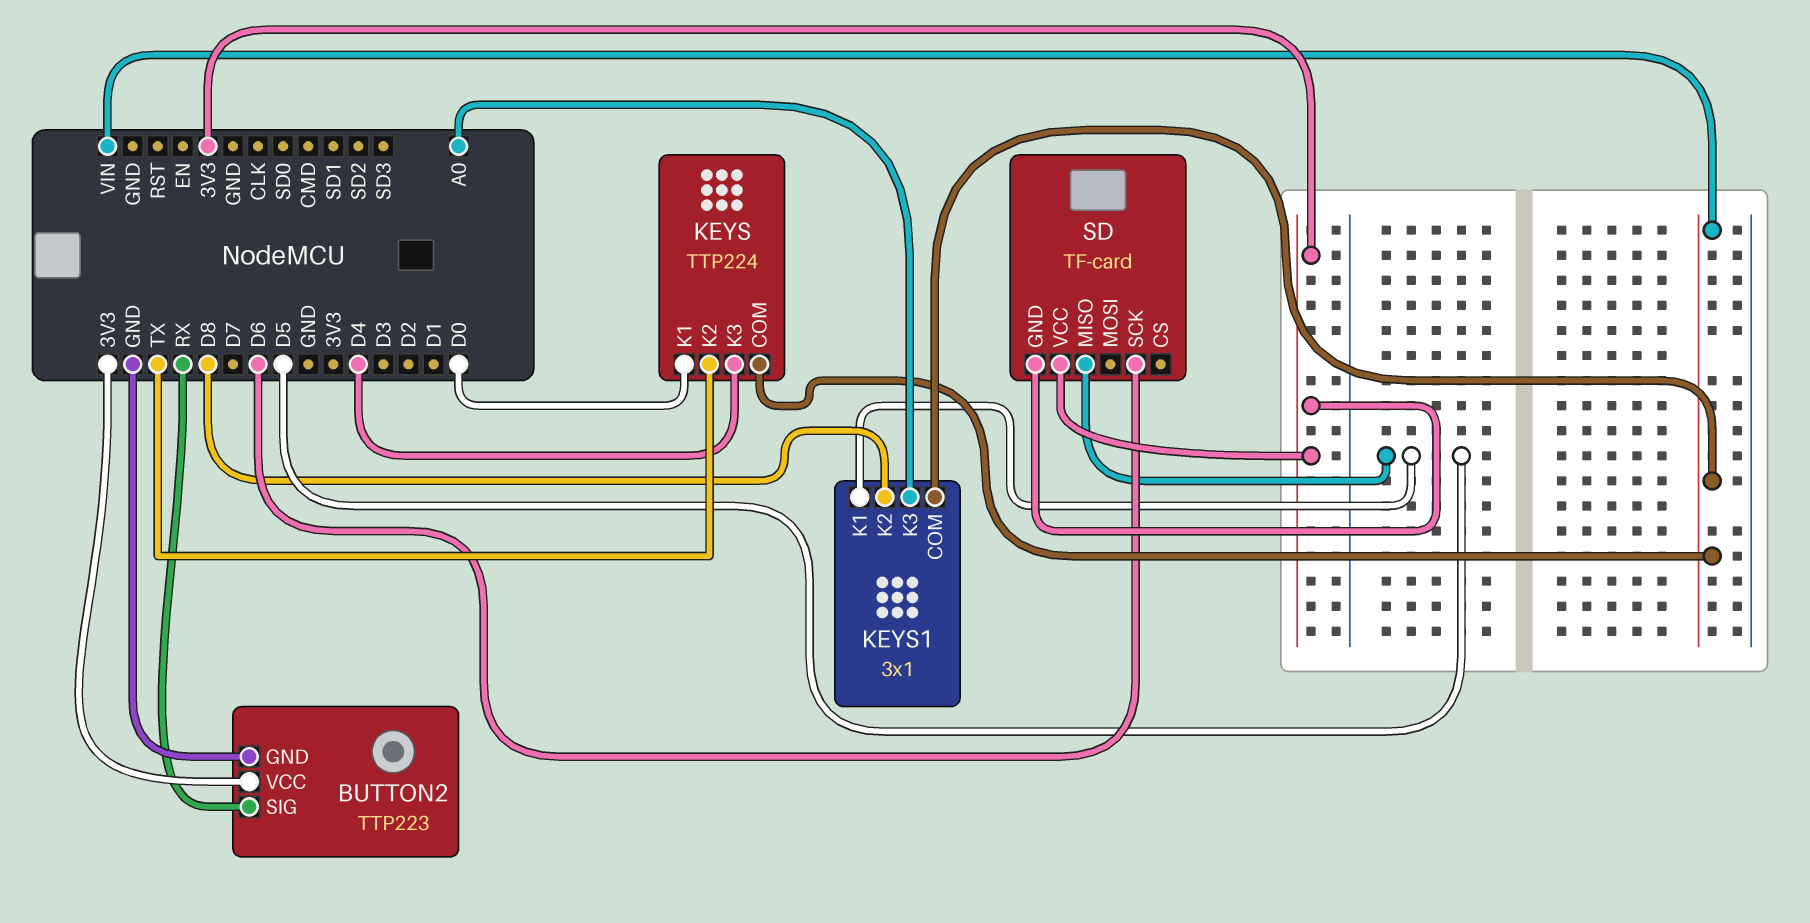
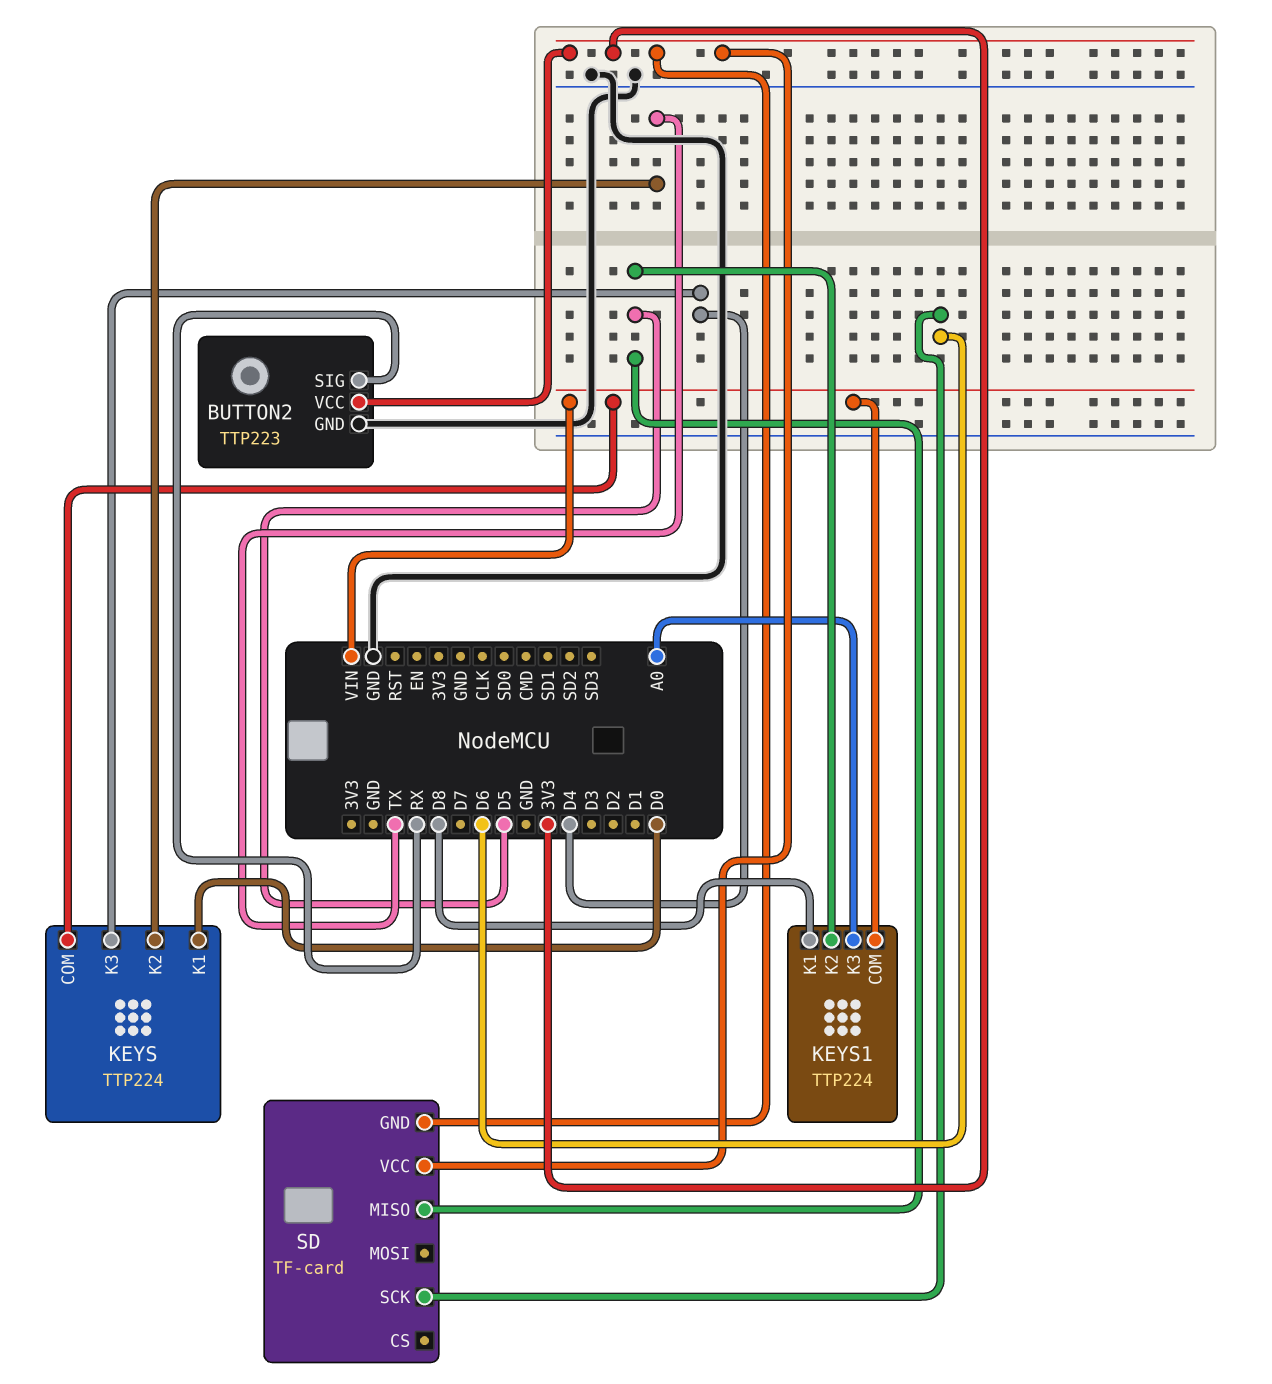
KEYS1: 3x1 -> TTP224
KEYS1 pin K1: D5 -> D8
KEYS1 pin K2: D8 -> D5

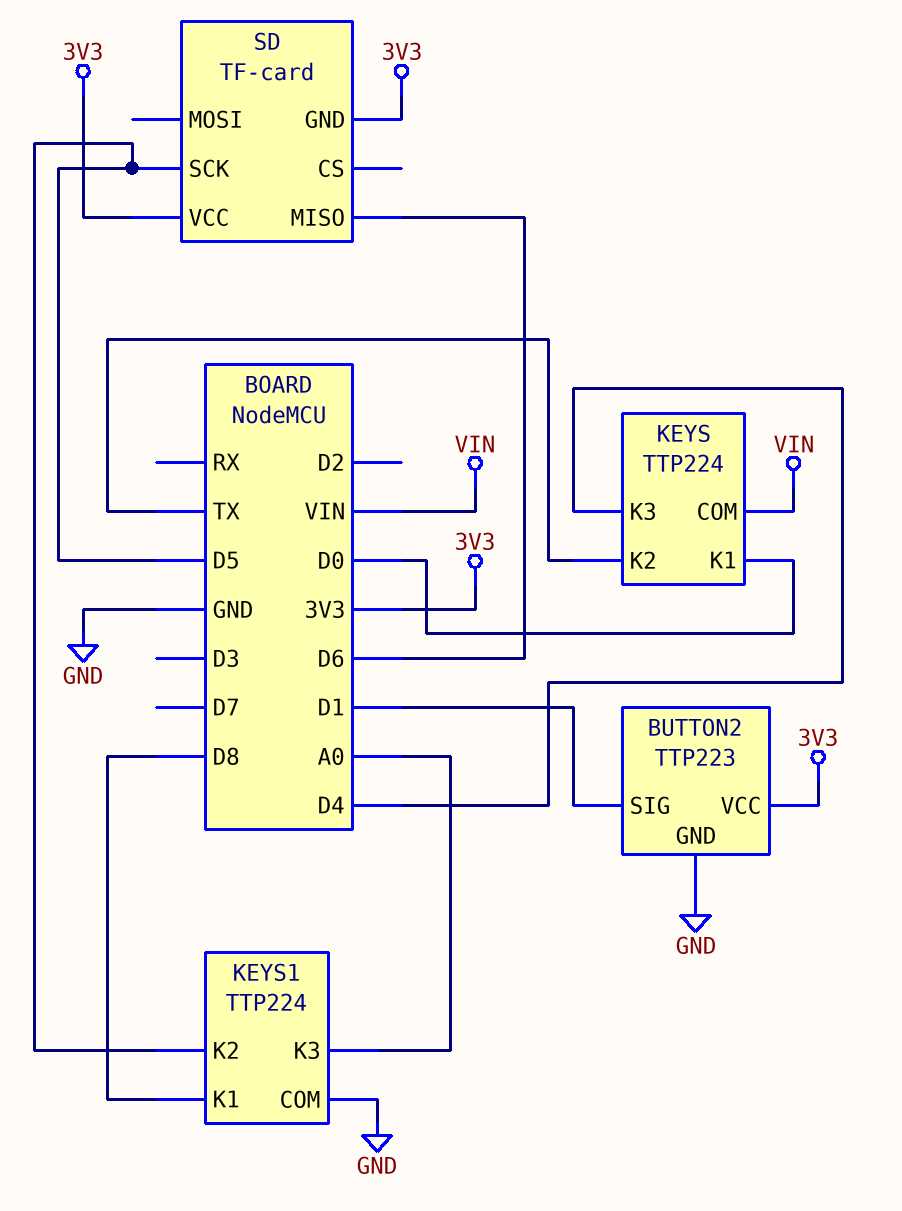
BUTTON2 pin SIG: RX -> D1
KEYS1 pin COM: VIN -> GND
SD pin MISO: D5 -> D6
SD pin SCK: D6 -> D5

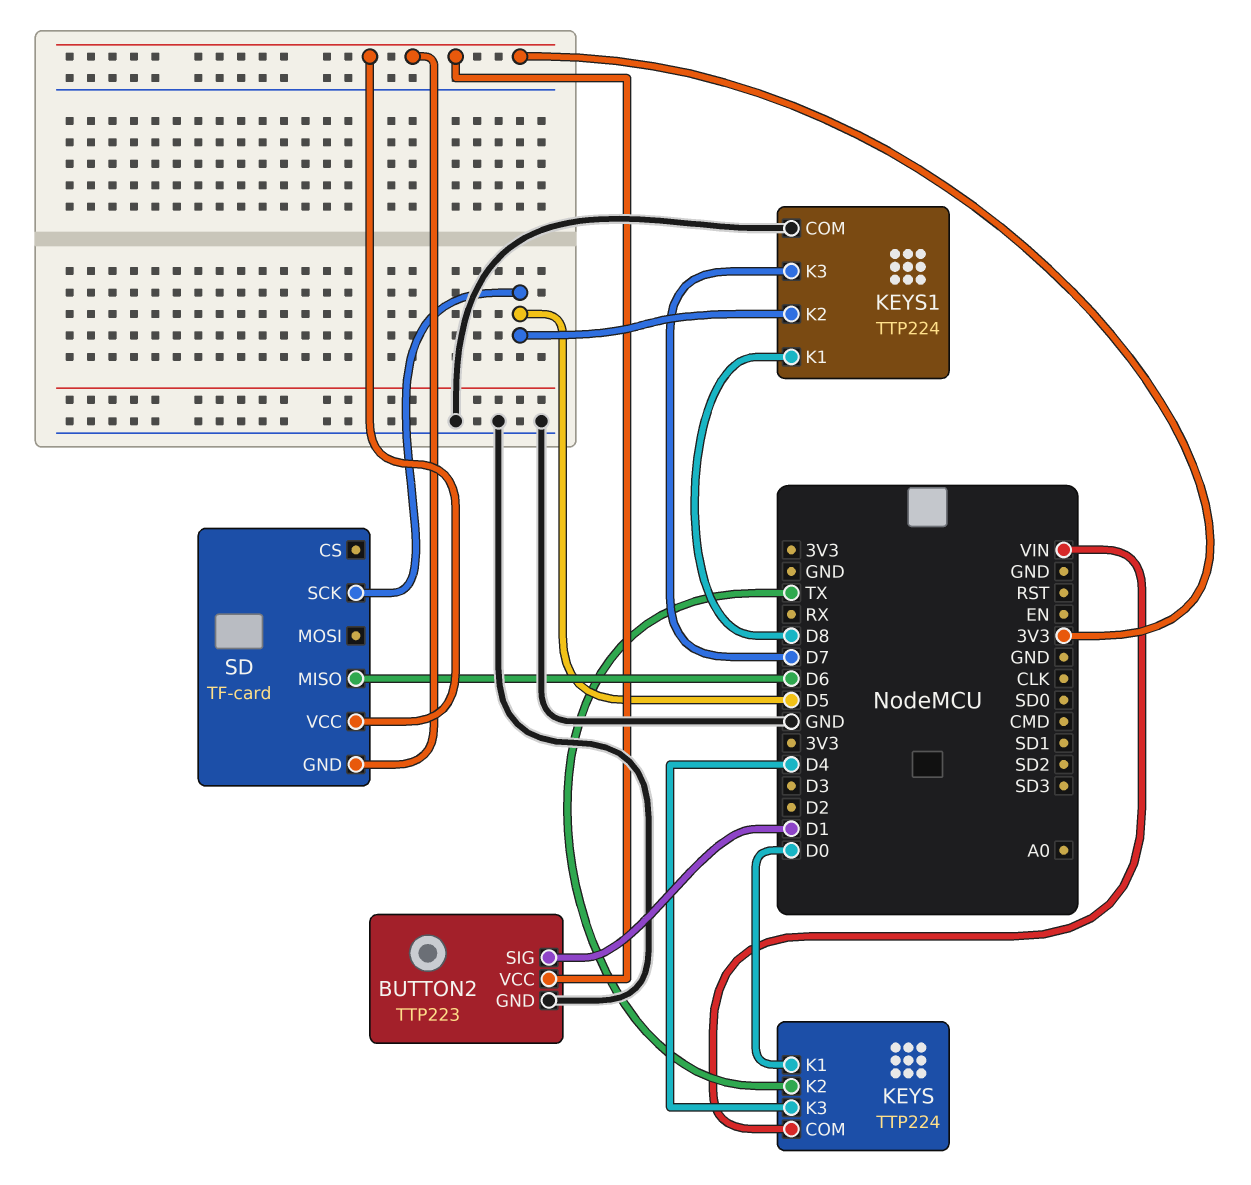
KEYS1 pin K3: A0 -> D7

